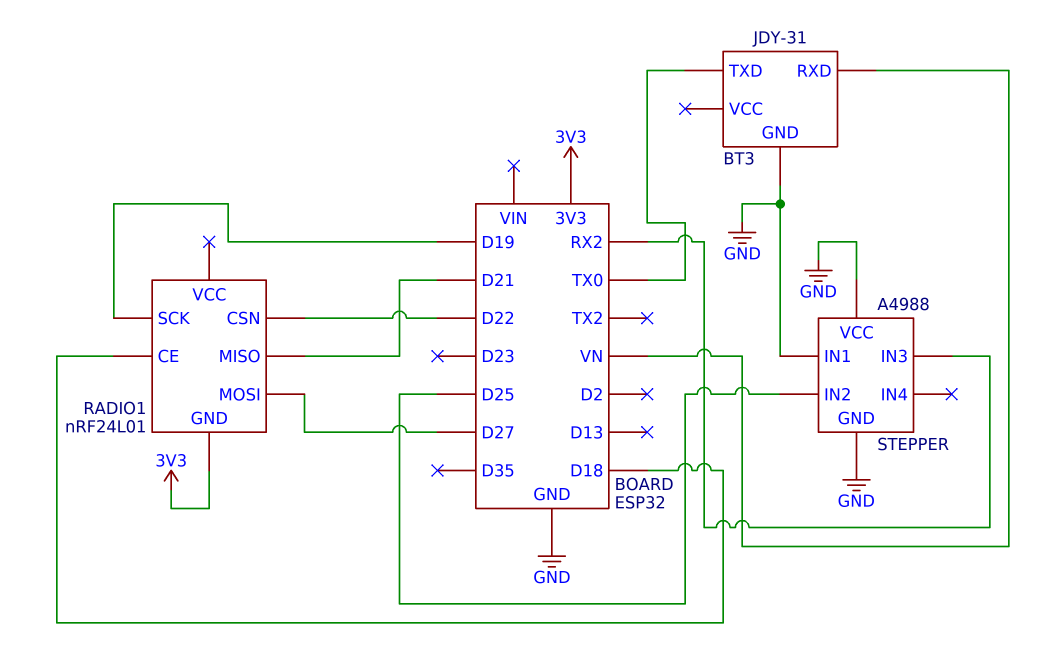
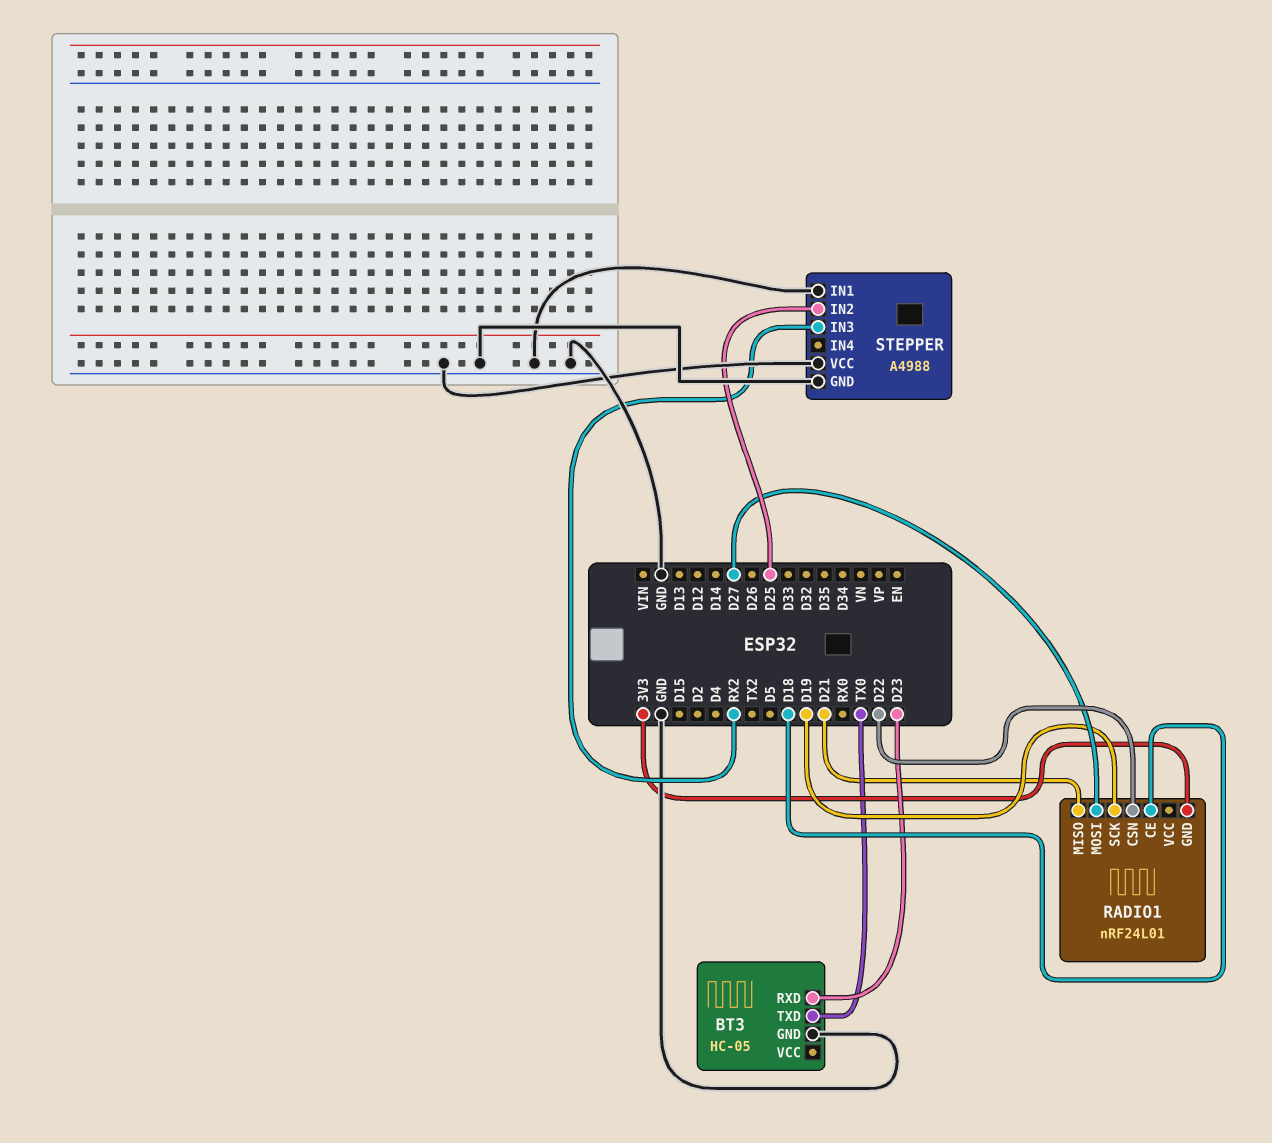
BT3: JDY-31 -> HC-05
BT3 pin RXD: VN -> D23

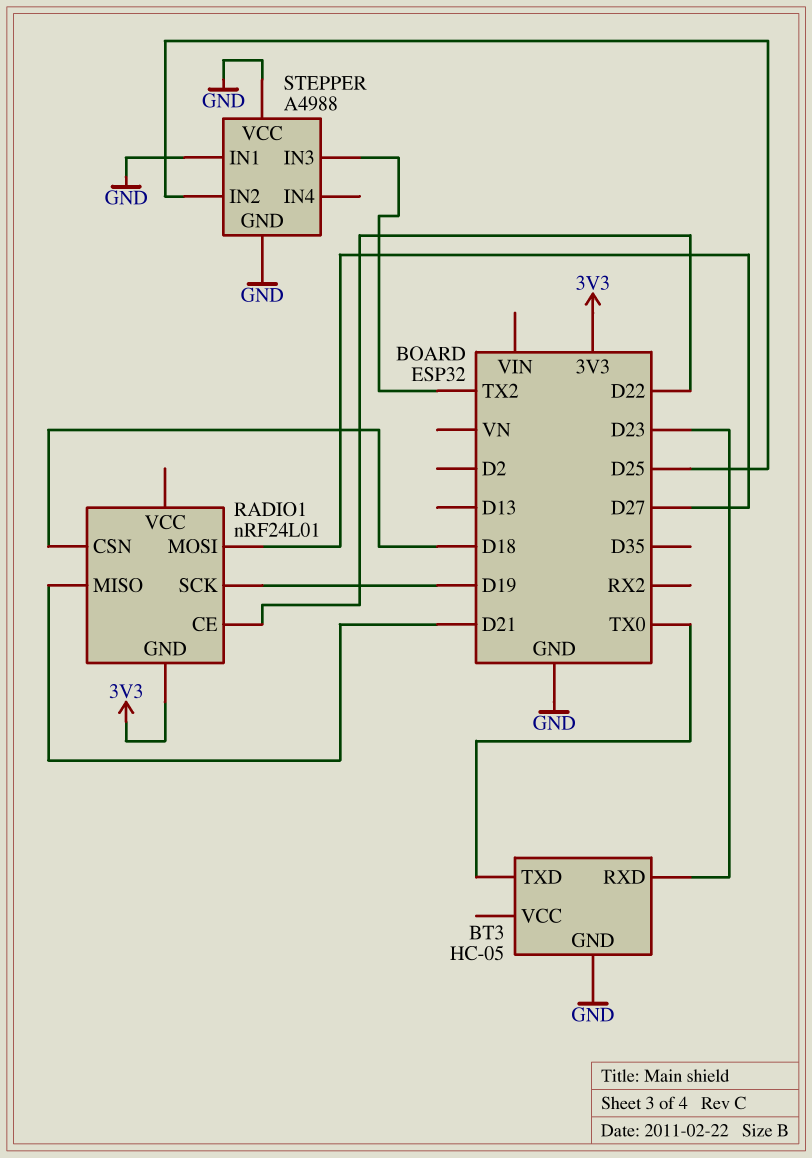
RADIO1 pin CE: D18 -> D22
RADIO1 pin CSN: D22 -> D18
STEPPER pin IN3: RX2 -> TX2

